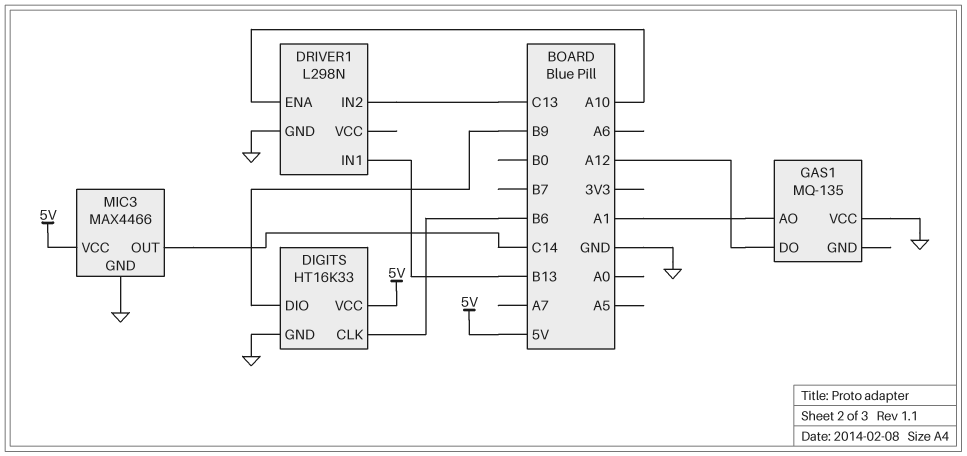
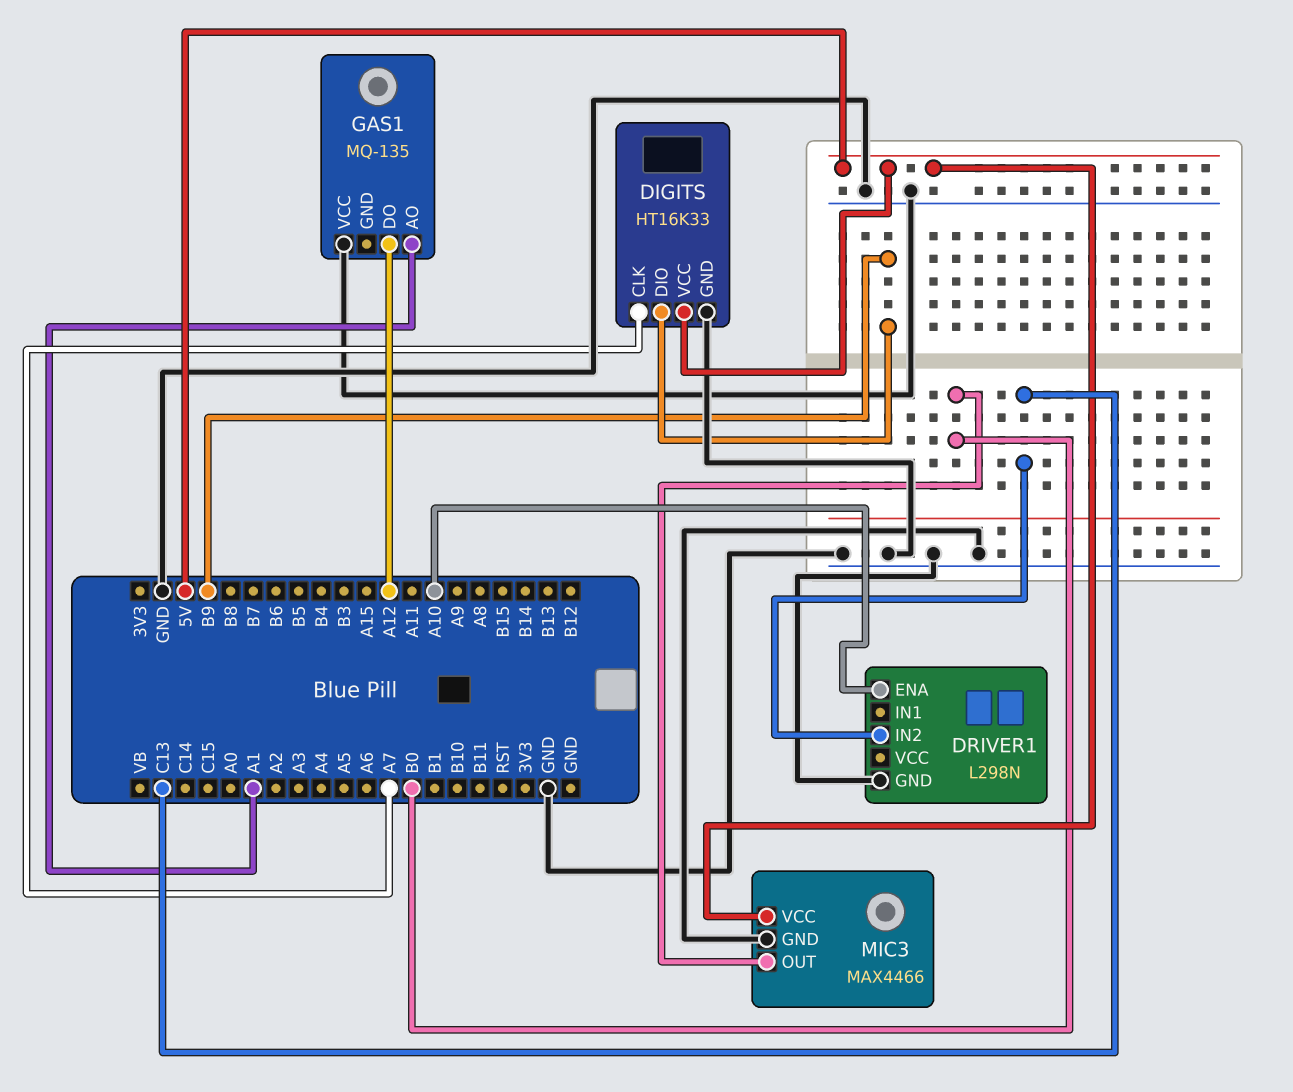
DIGITS pin CLK: B6 -> A7
DRIVER1 pin IN1: B13 -> none
MIC3 pin OUT: C14 -> B0

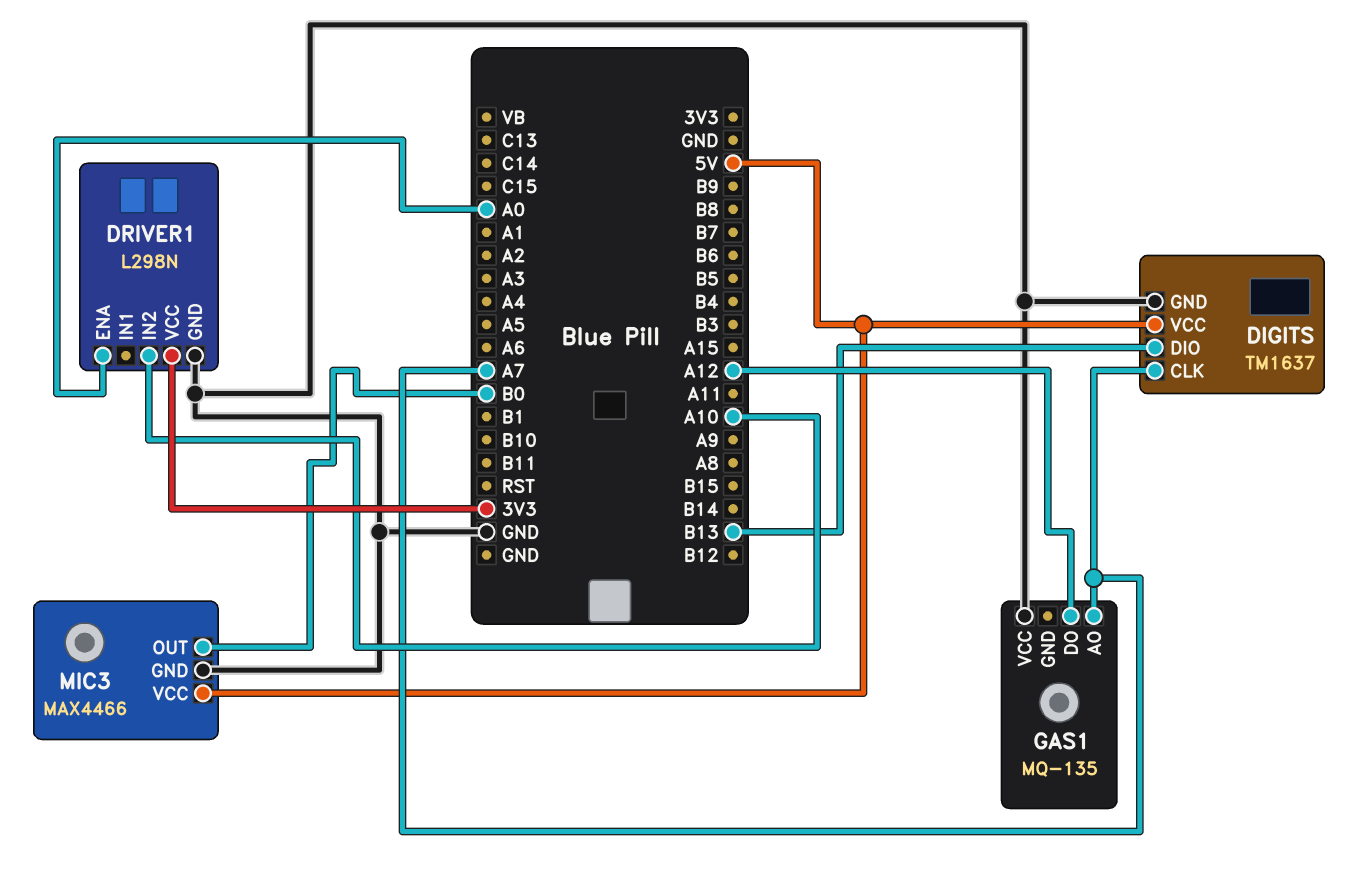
DIGITS: HT16K33 -> TM1637
DIGITS pin DIO: B9 -> B13
DRIVER1 pin ENA: A10 -> A0
DRIVER1 pin IN2: C13 -> A10
DRIVER1 pin VCC: none -> 3V3
GAS1 pin AO: A1 -> A7

